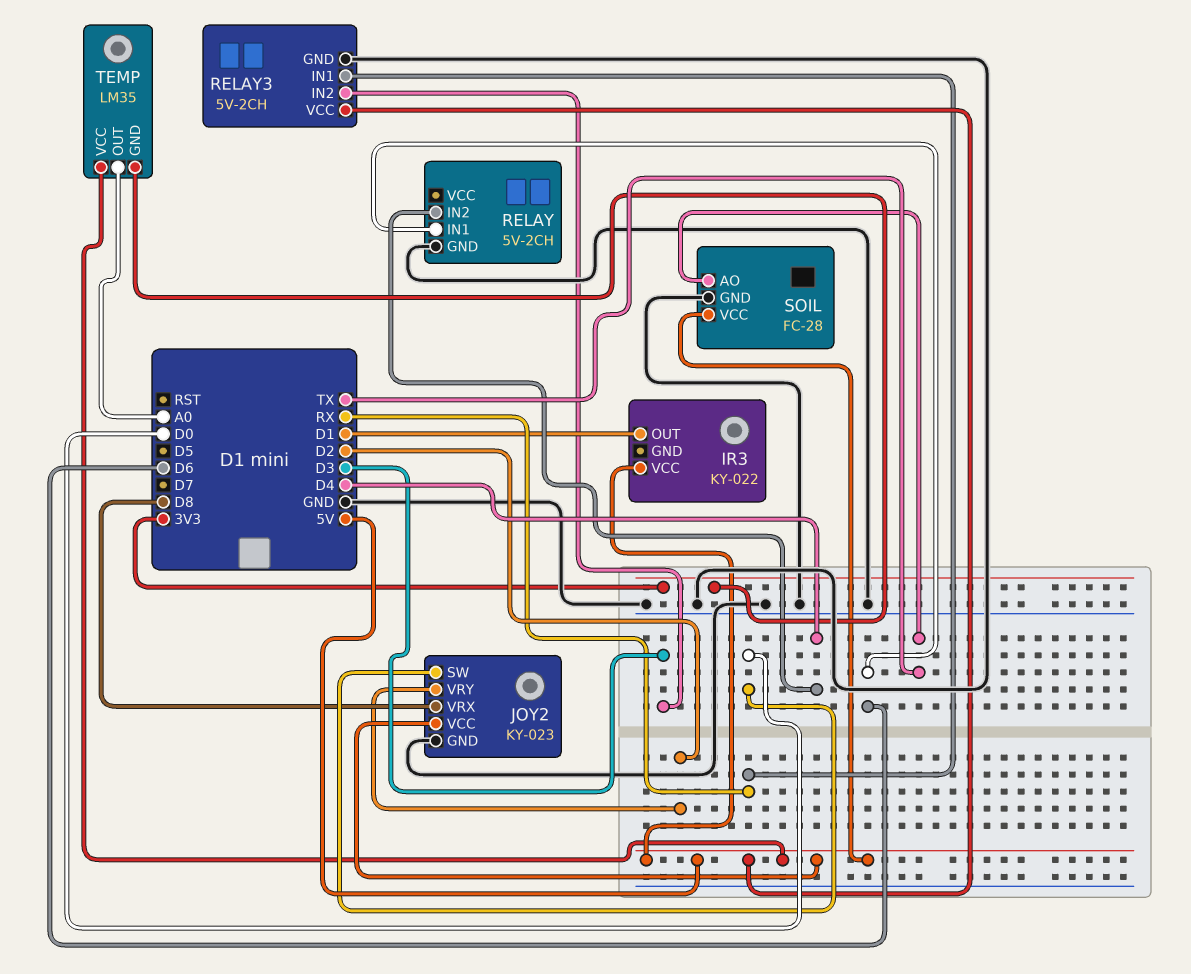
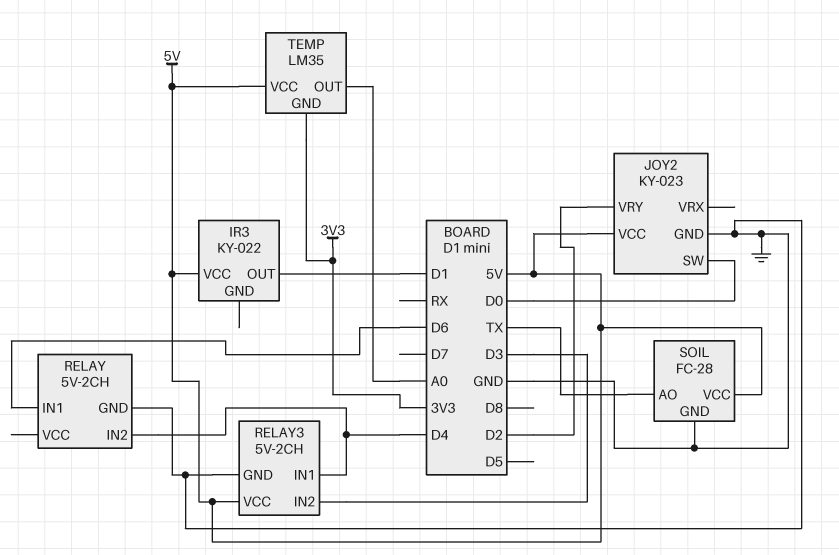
JOY2 pin VRX: D8 -> none
RELAY3 pin IN1: RX -> D4

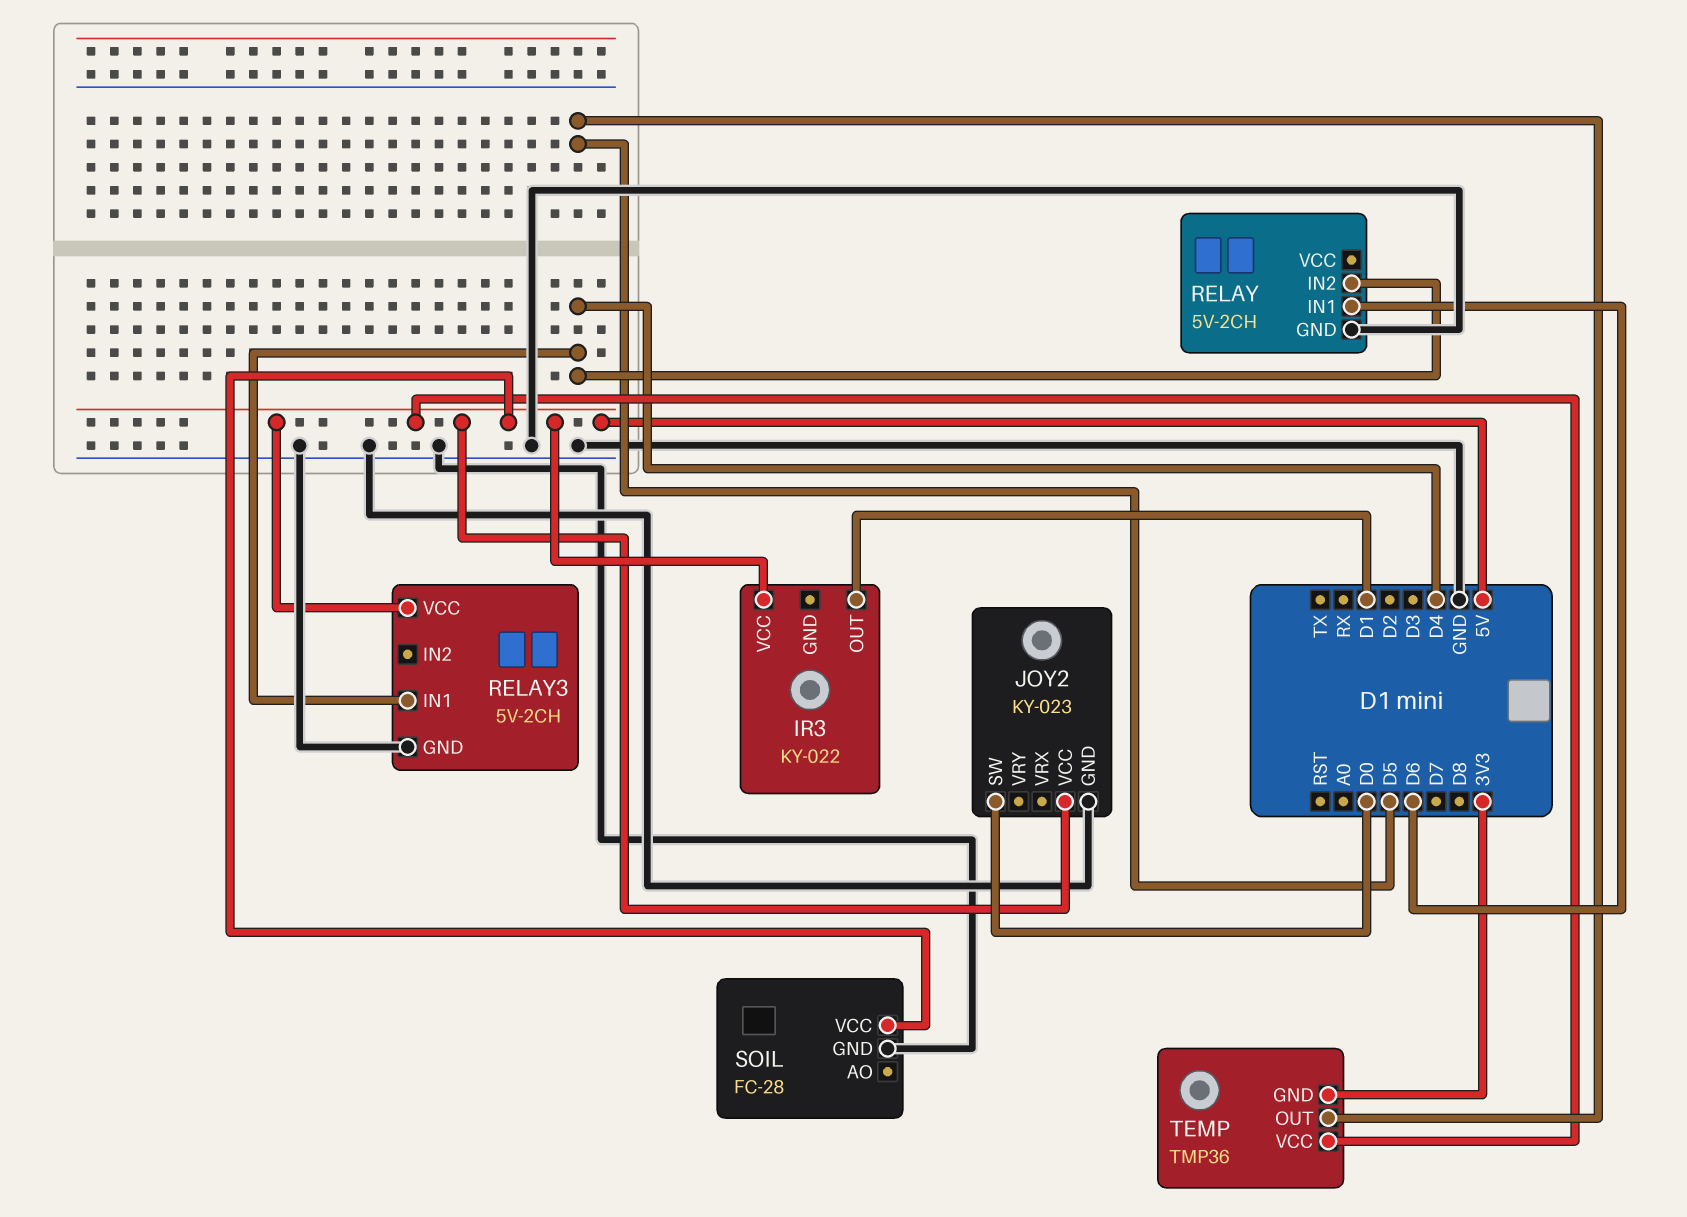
JOY2 pin VRY: D2 -> none
RELAY3 pin IN2: D3 -> none
SOIL pin AO: TX -> none
TEMP: LM35 -> TMP36
TEMP pin OUT: A0 -> D5

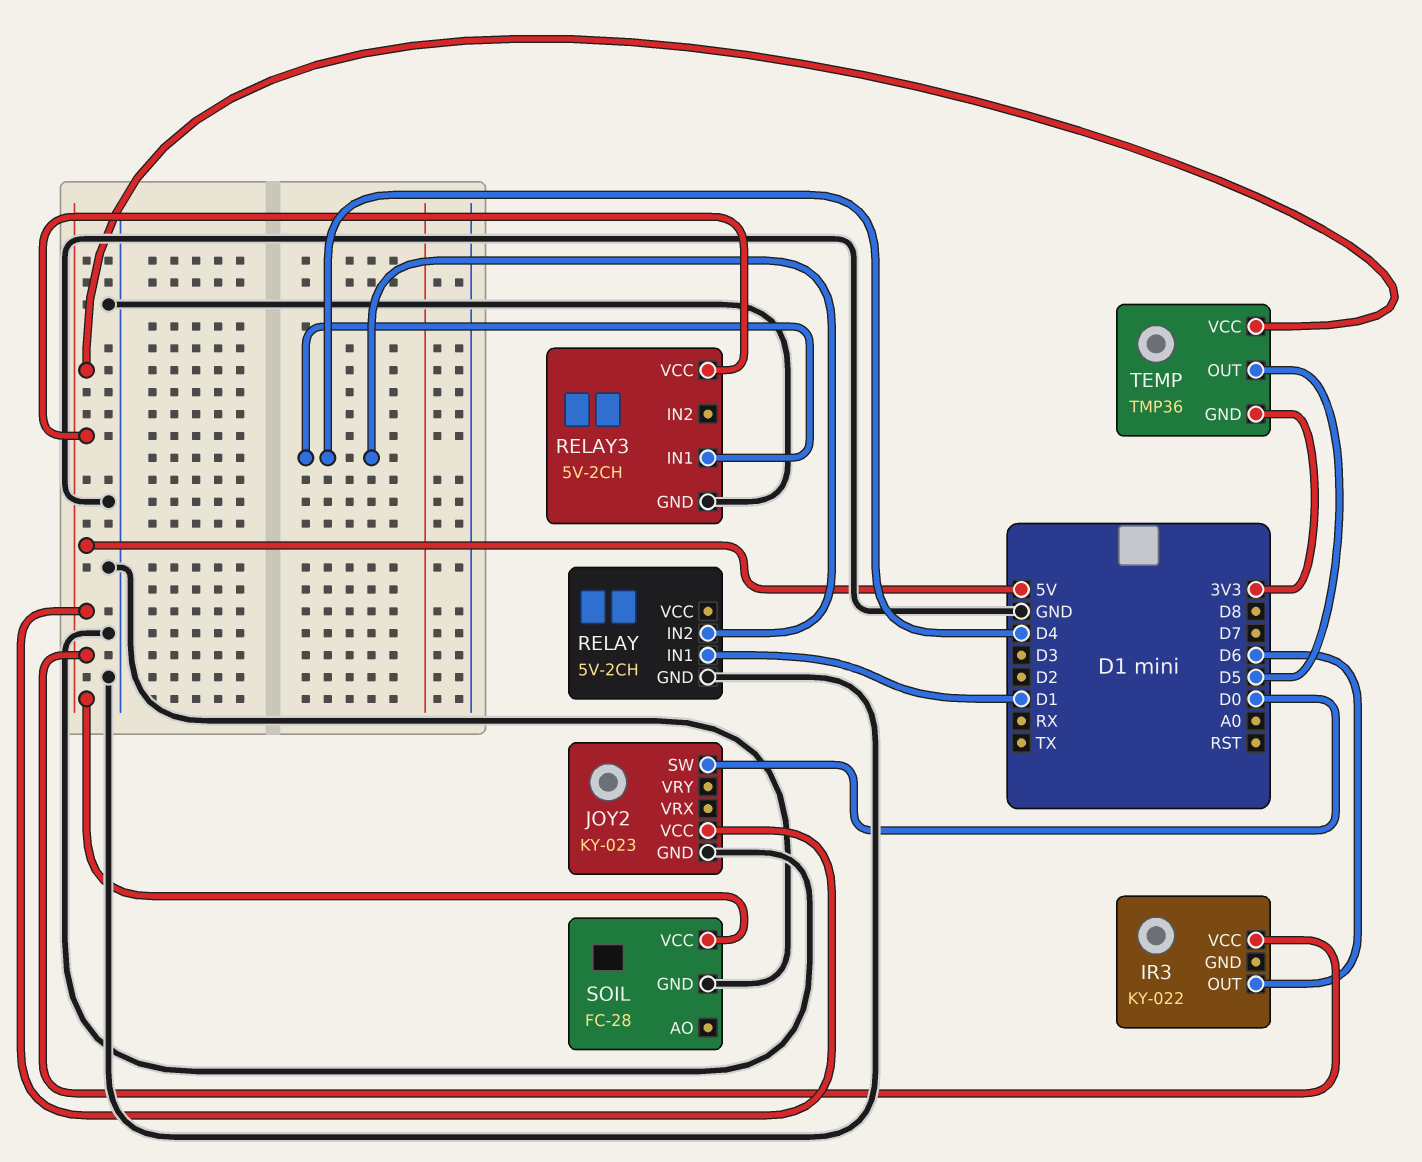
IR3 pin OUT: D1 -> D6
RELAY pin IN1: D6 -> D1

